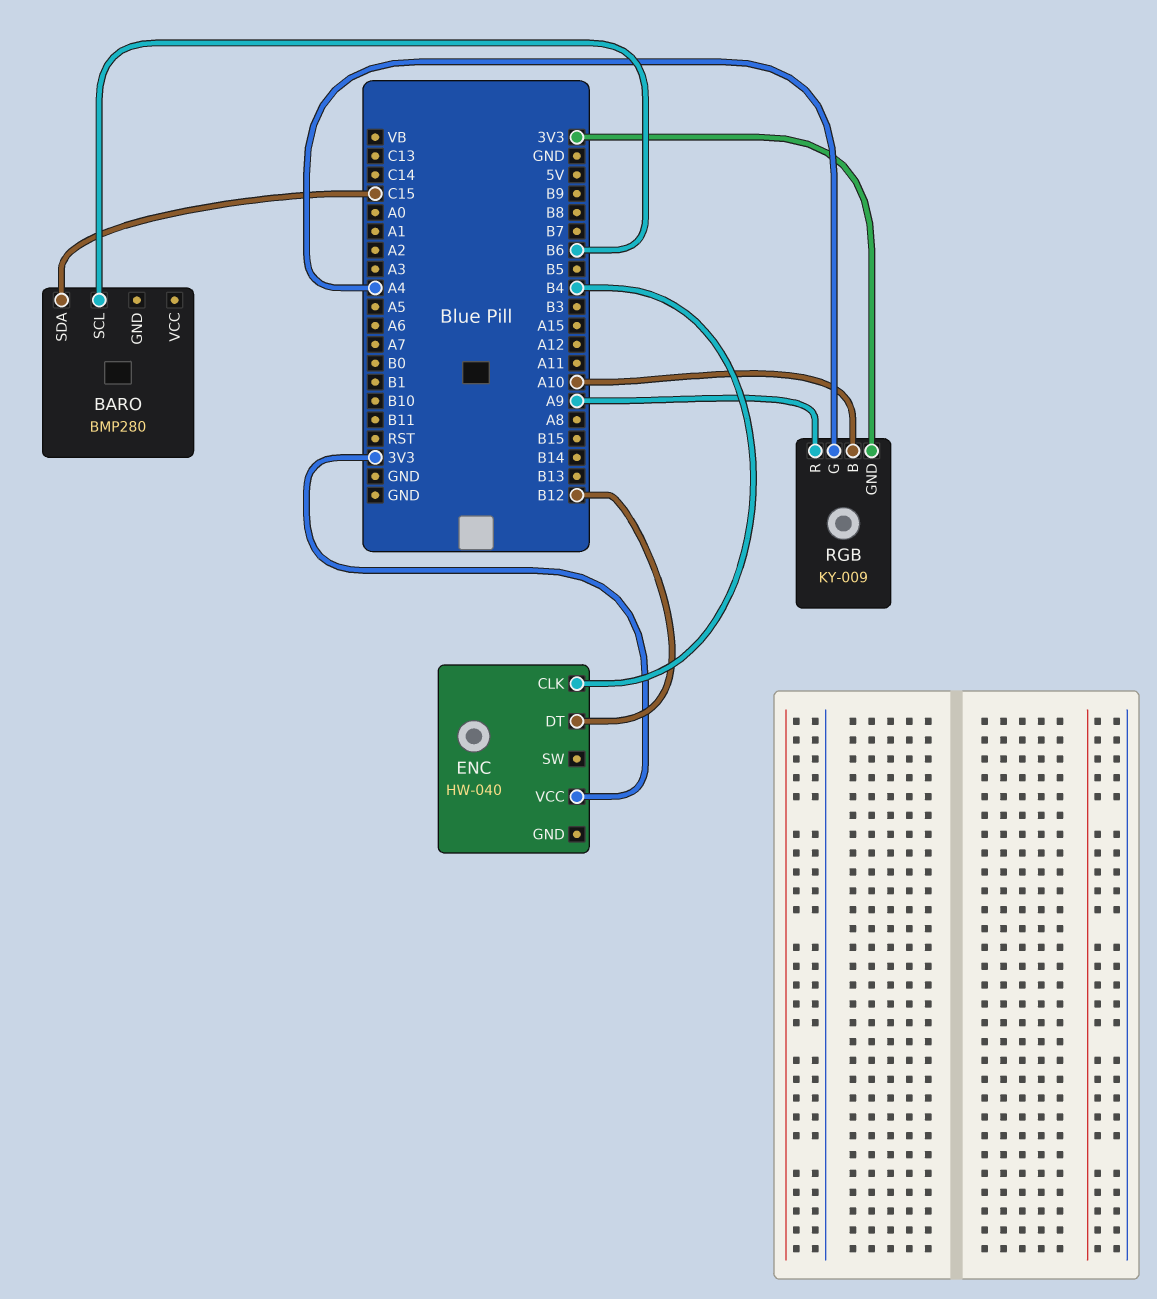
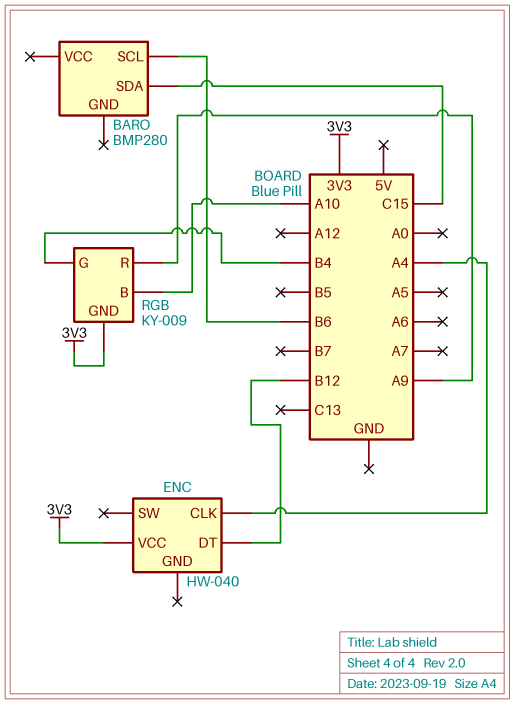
ENC pin CLK: B4 -> A4
RGB pin G: A4 -> B4

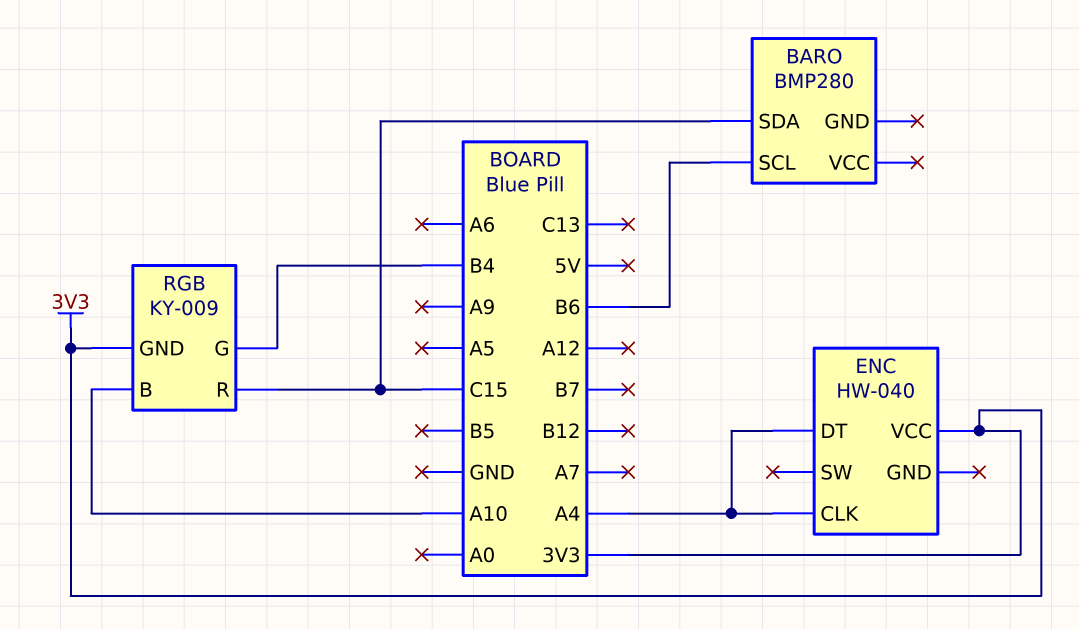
ENC pin DT: B12 -> A4
RGB pin R: A9 -> C15

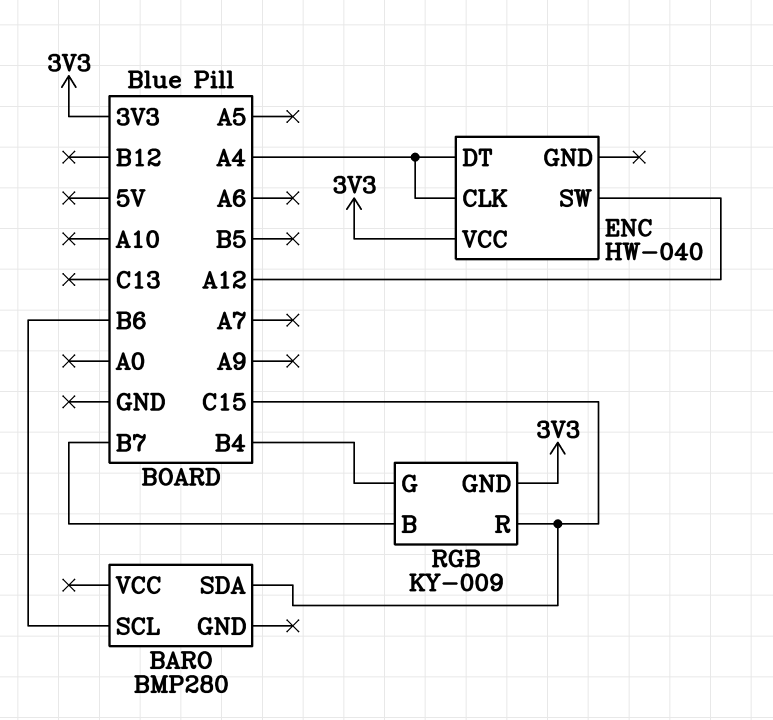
ENC pin SW: none -> A12
RGB pin B: A10 -> B7

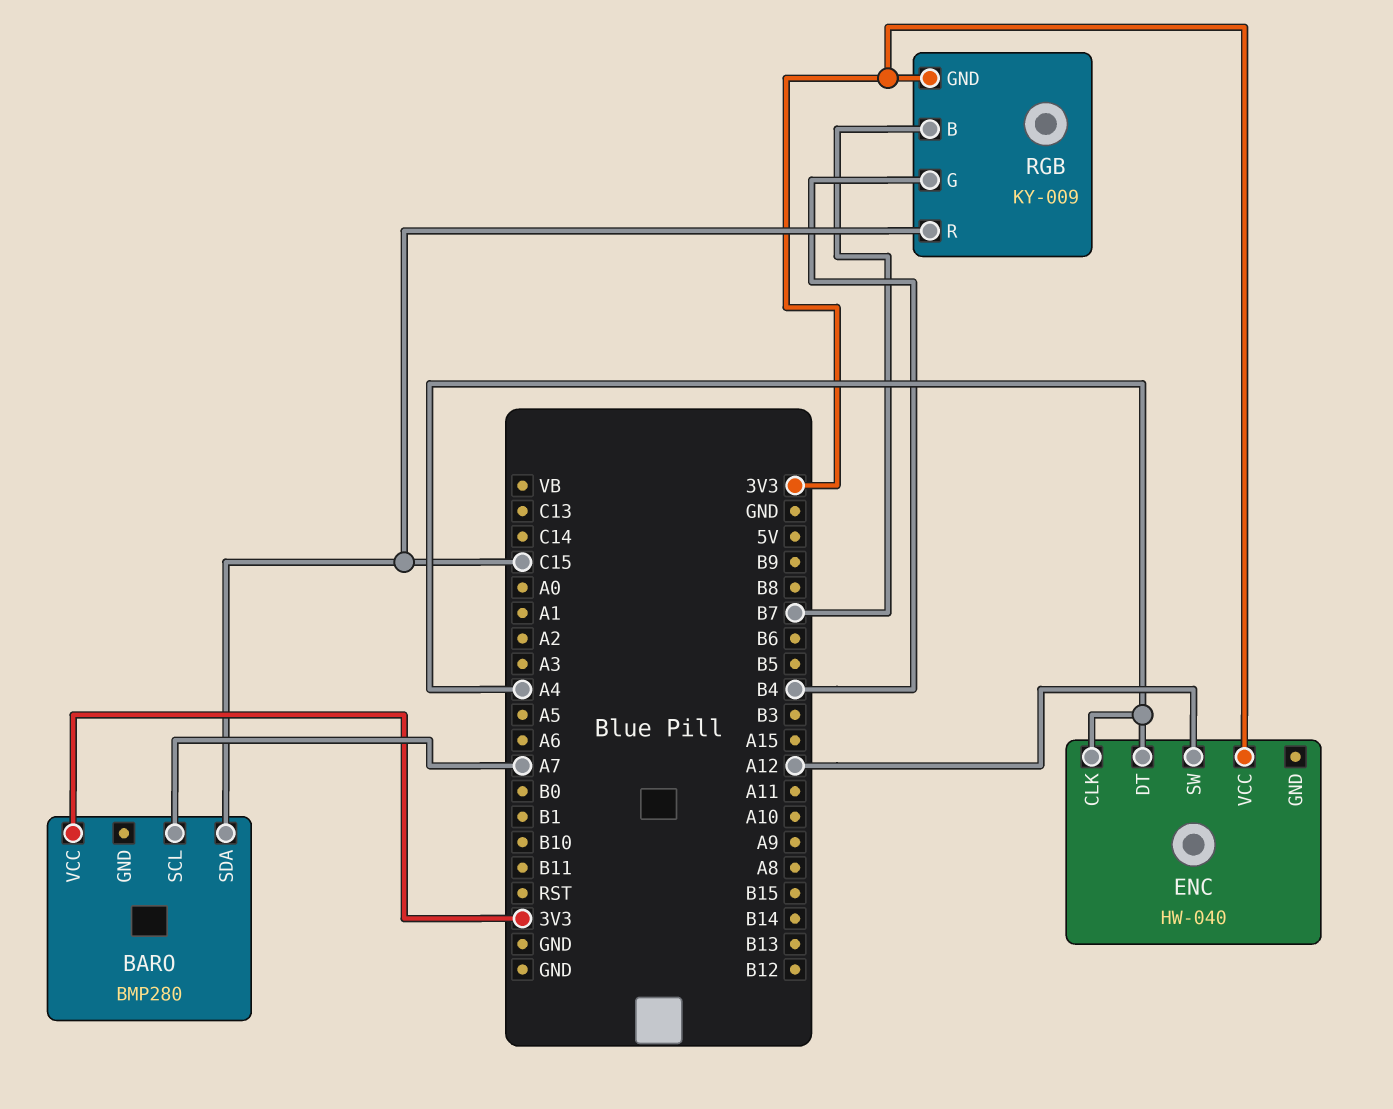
BARO pin SCL: B6 -> A7
BARO pin VCC: none -> 3V3

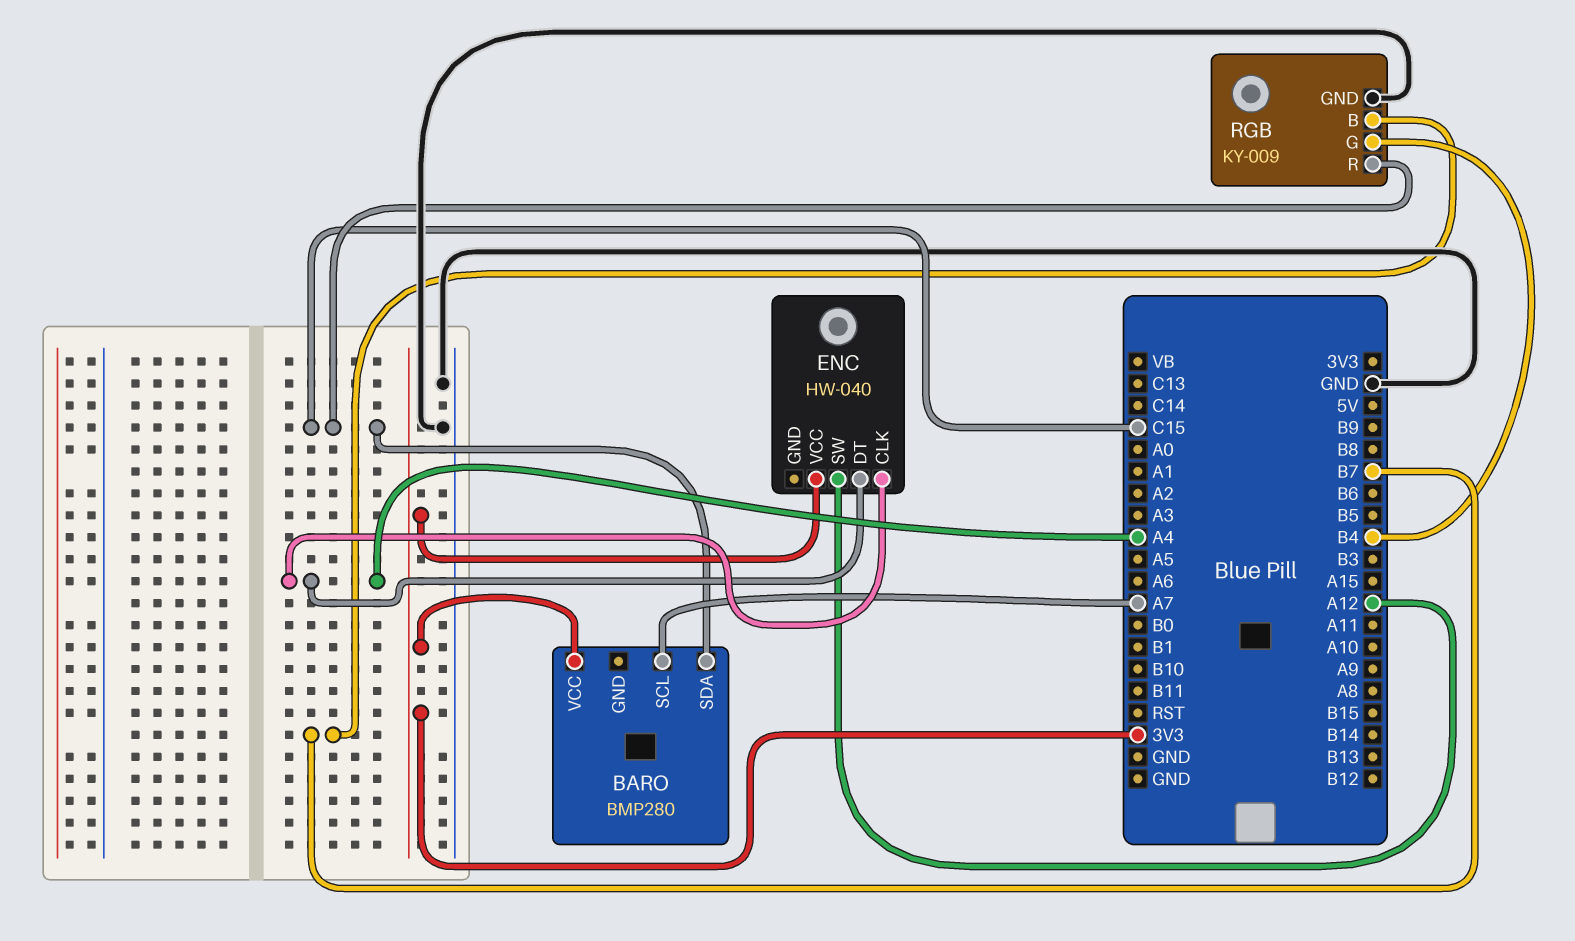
RGB pin GND: 3V3 -> GND

